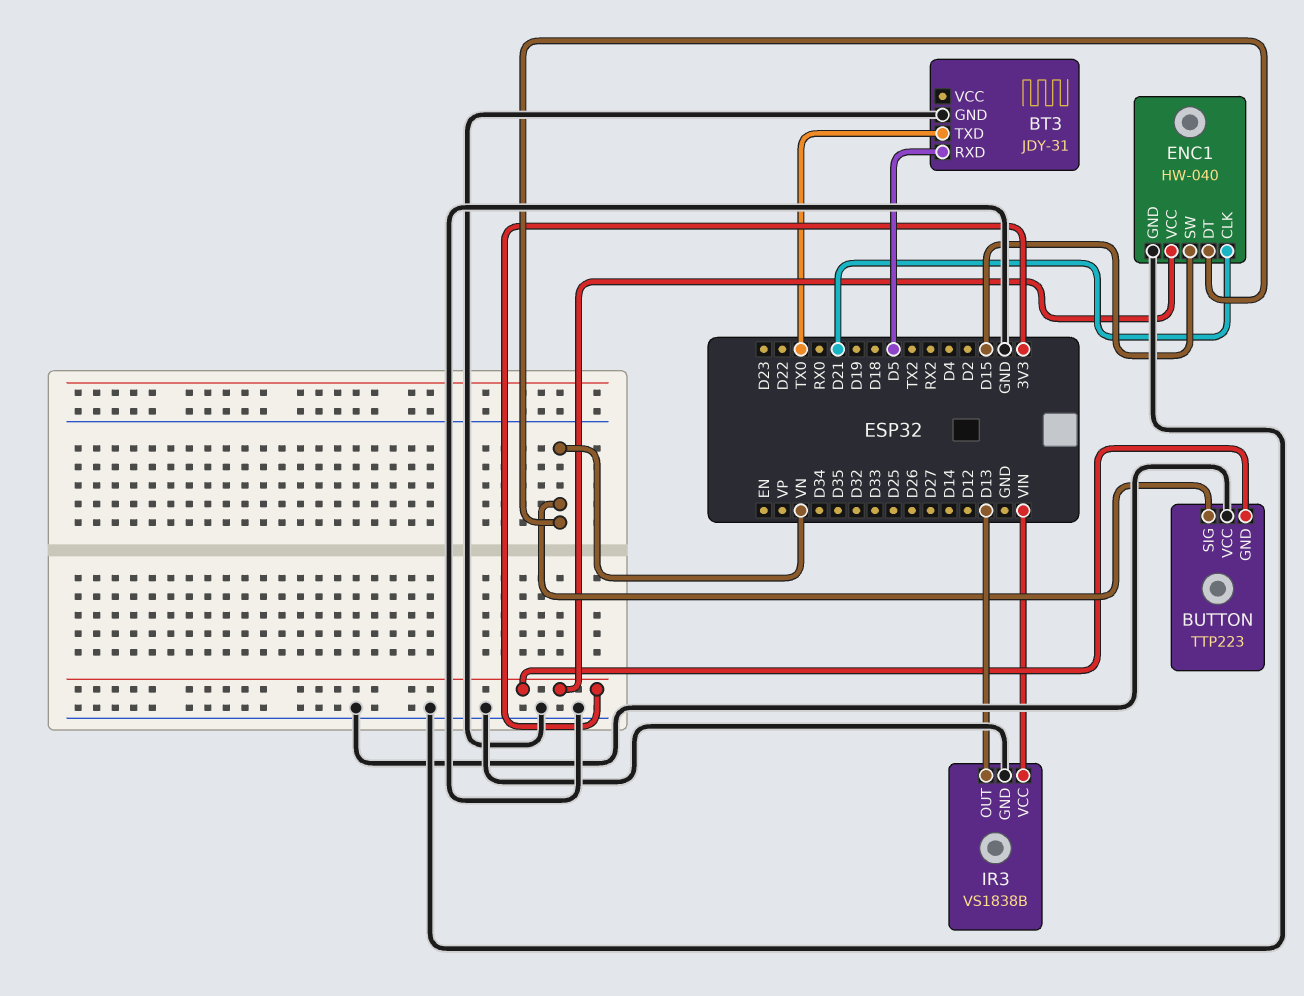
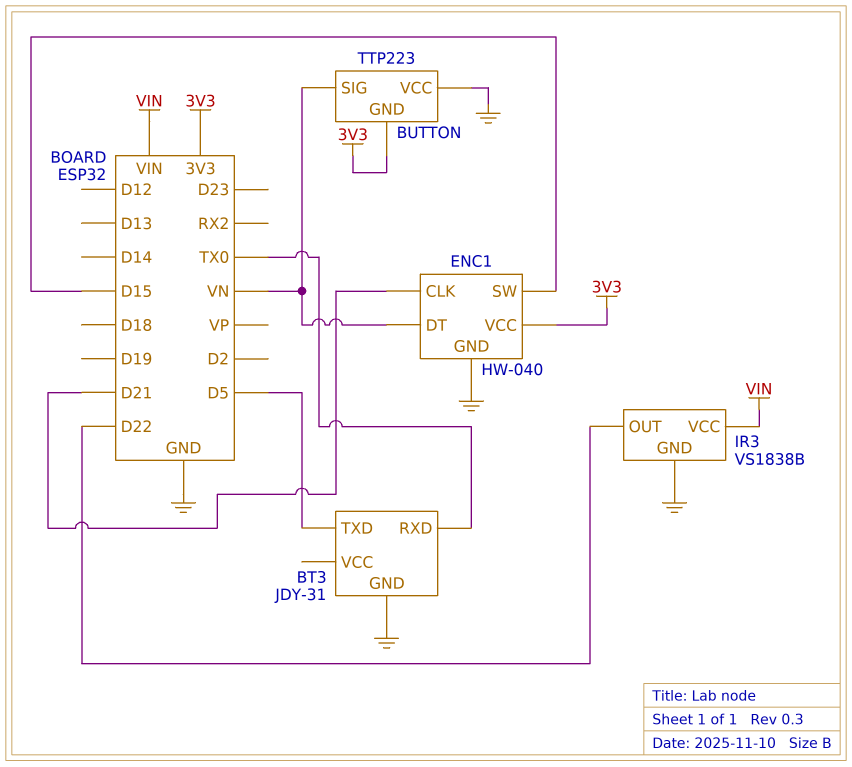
BT3 pin RXD: D5 -> TX0
BT3 pin TXD: TX0 -> D5
IR3 pin OUT: D13 -> D22

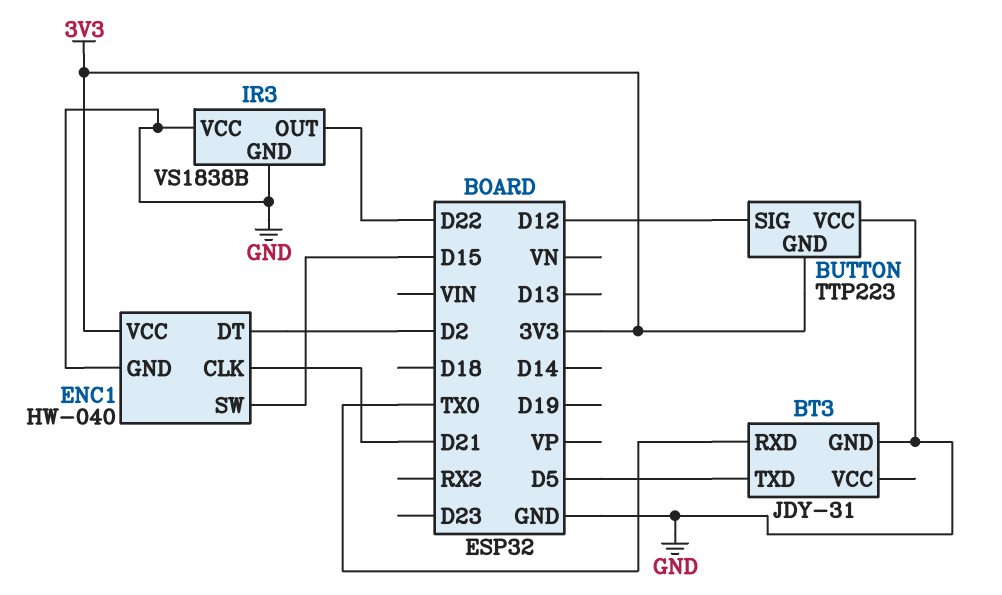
BUTTON pin SIG: VN -> D12
ENC1 pin DT: VN -> D2
IR3 pin VCC: VIN -> GND

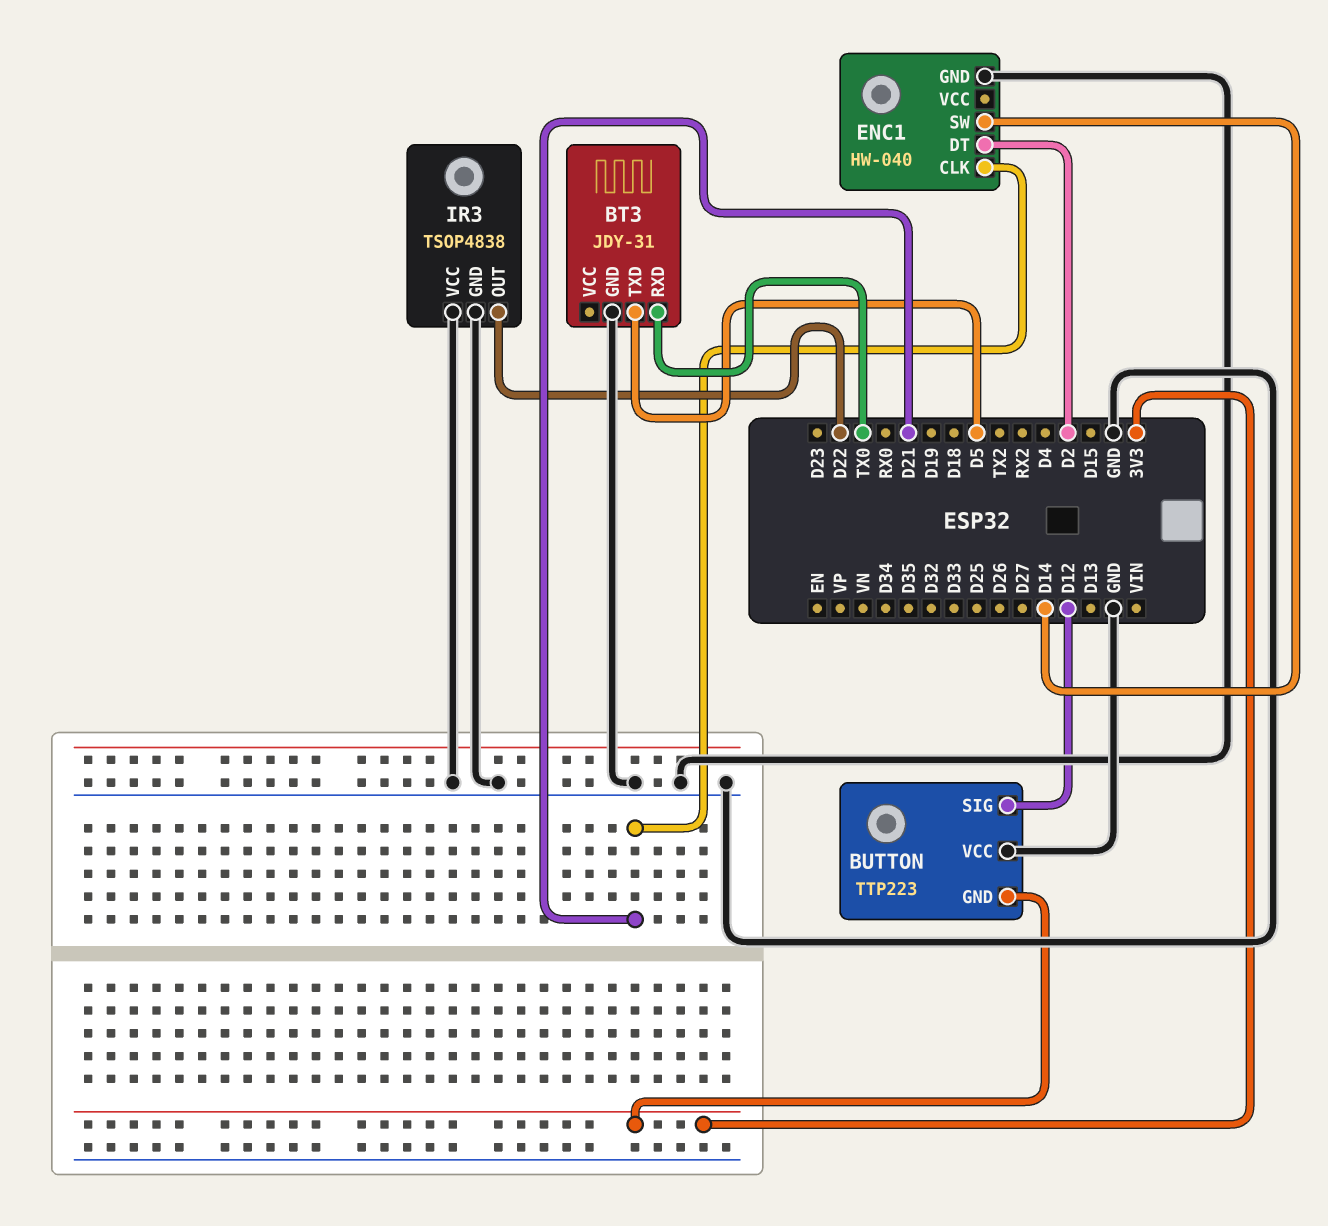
ENC1 pin SW: D15 -> D14
ENC1 pin VCC: 3V3 -> none
IR3: VS1838B -> TSOP4838

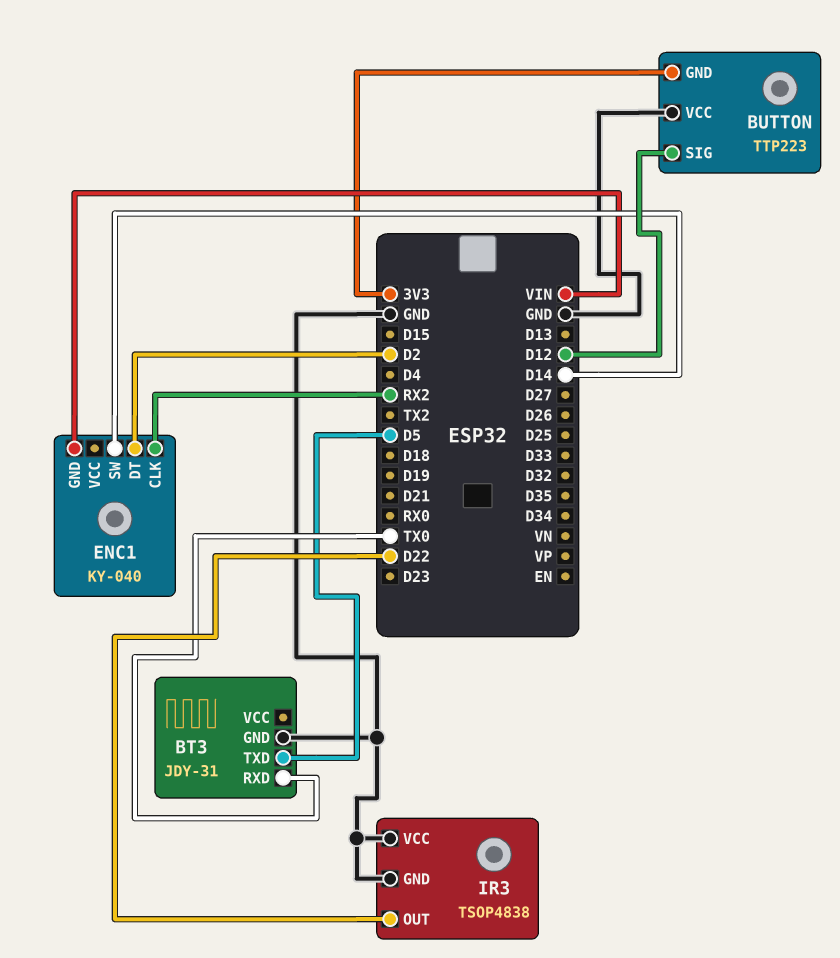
ENC1: HW-040 -> KY-040
ENC1 pin CLK: D21 -> RX2
ENC1 pin GND: GND -> VIN

